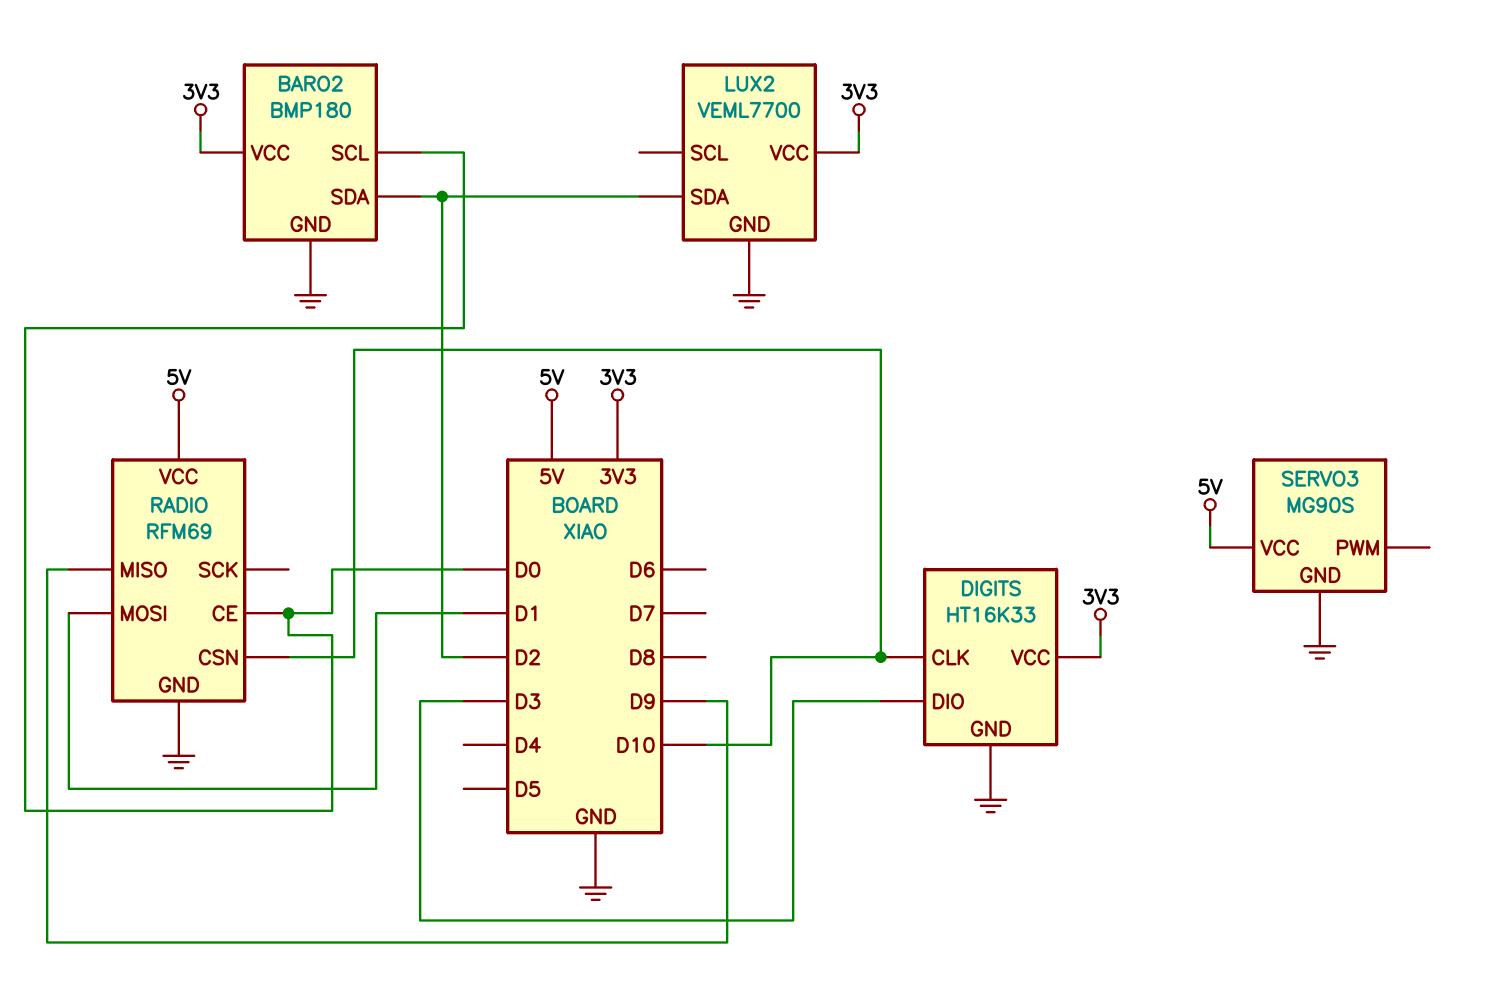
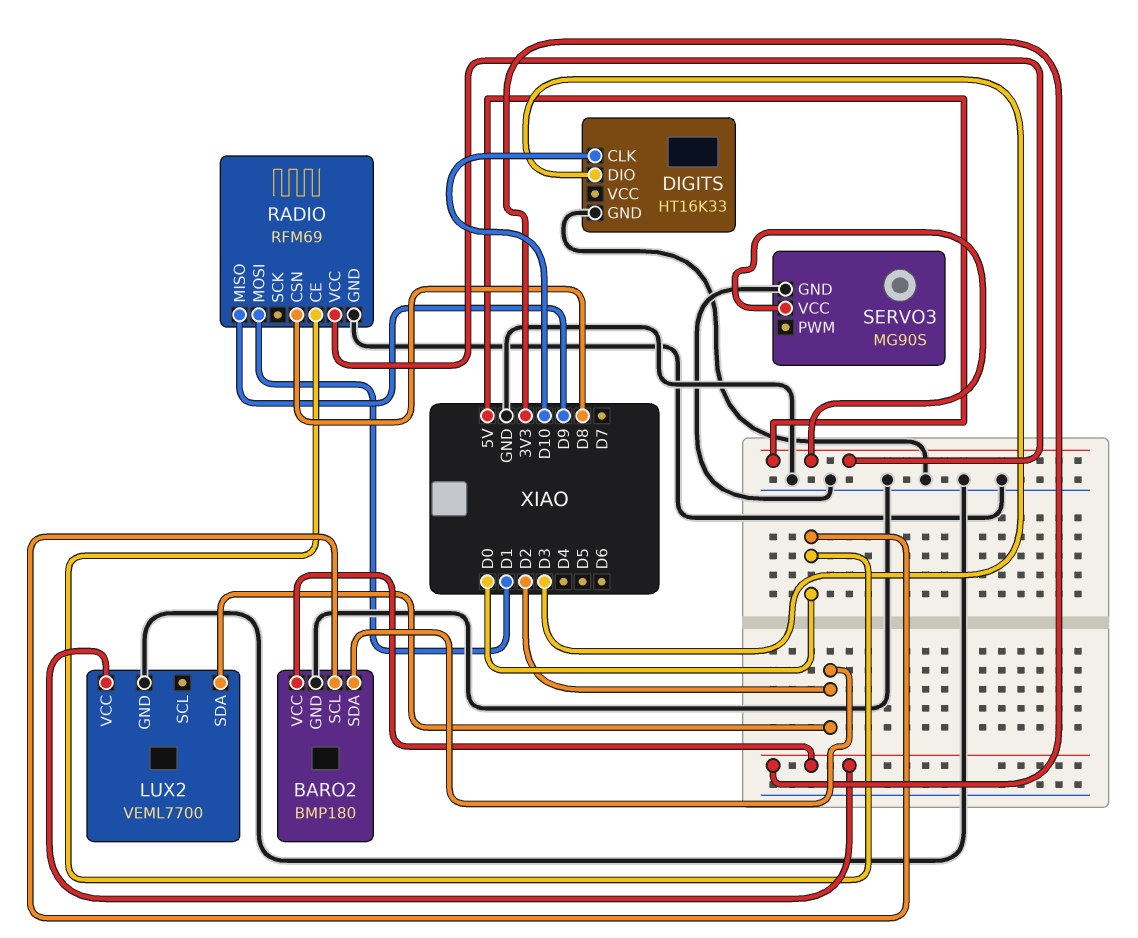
DIGITS pin VCC: 3V3 -> none
RADIO pin CSN: D10 -> D8

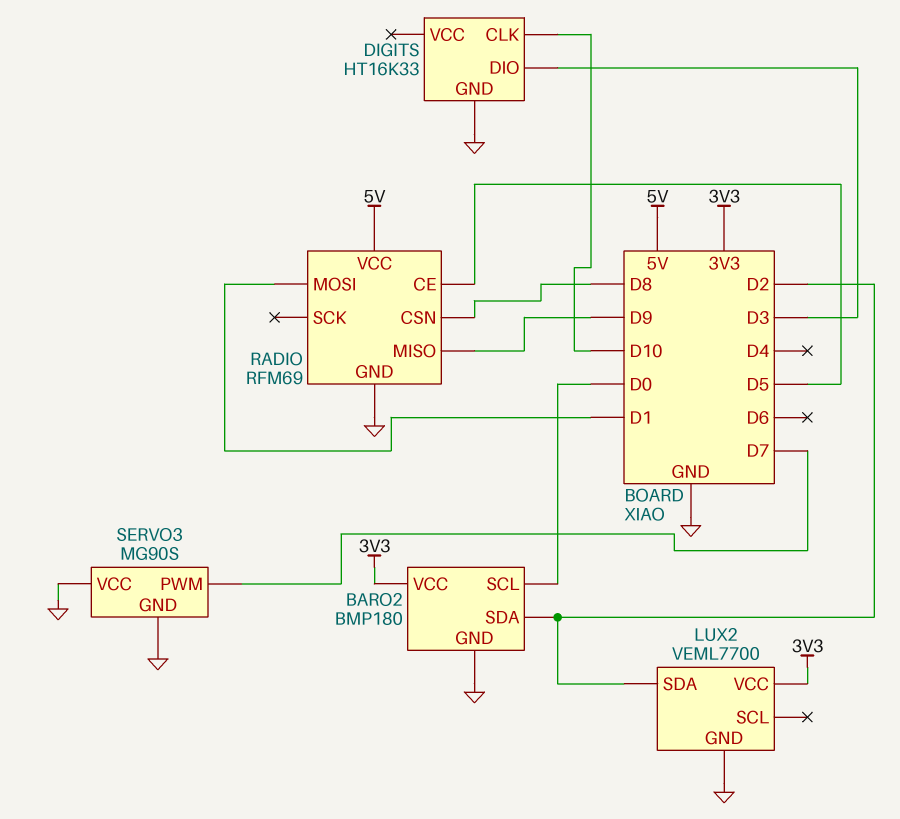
RADIO pin CE: D0 -> D5
SERVO3 pin PWM: none -> D7
SERVO3 pin VCC: 5V -> GND

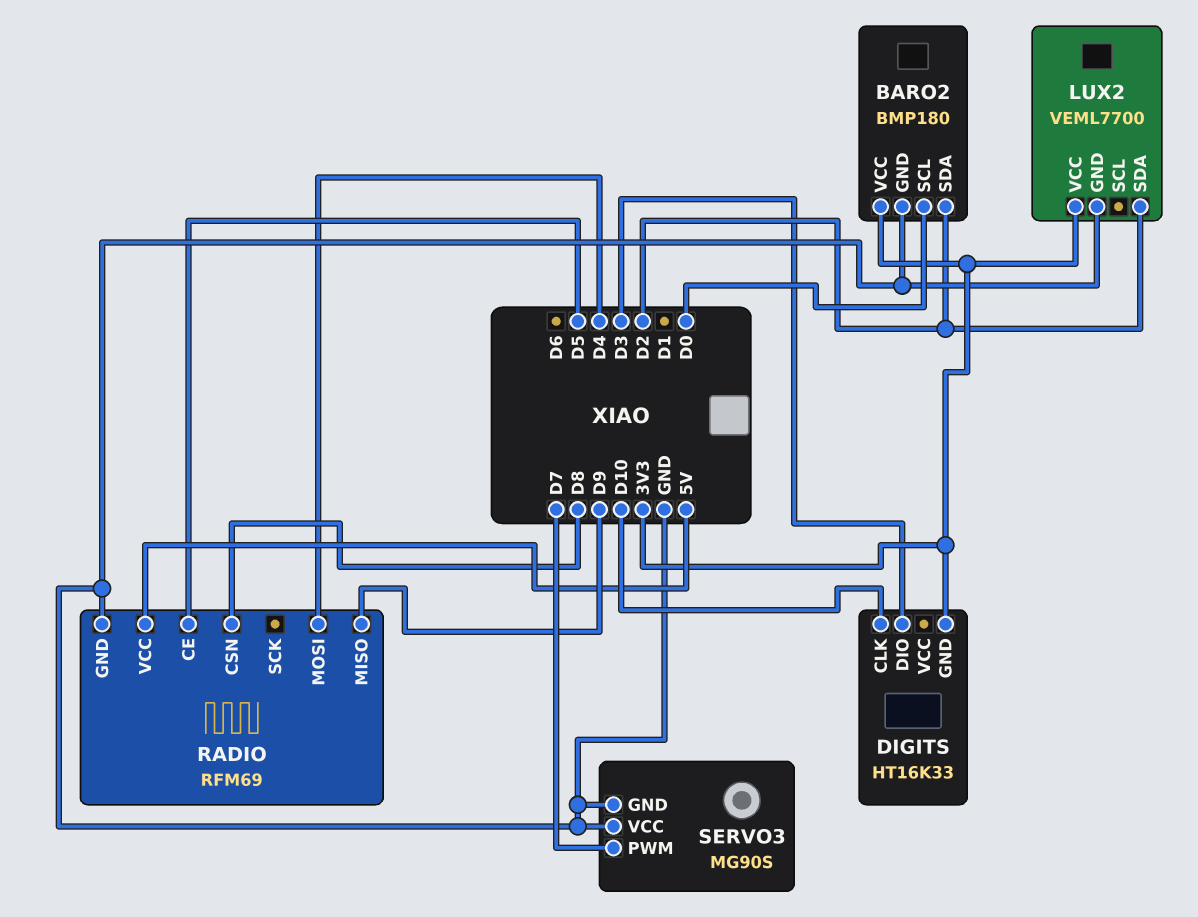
DIGITS pin GND: GND -> 3V3
RADIO pin MOSI: D1 -> D4

